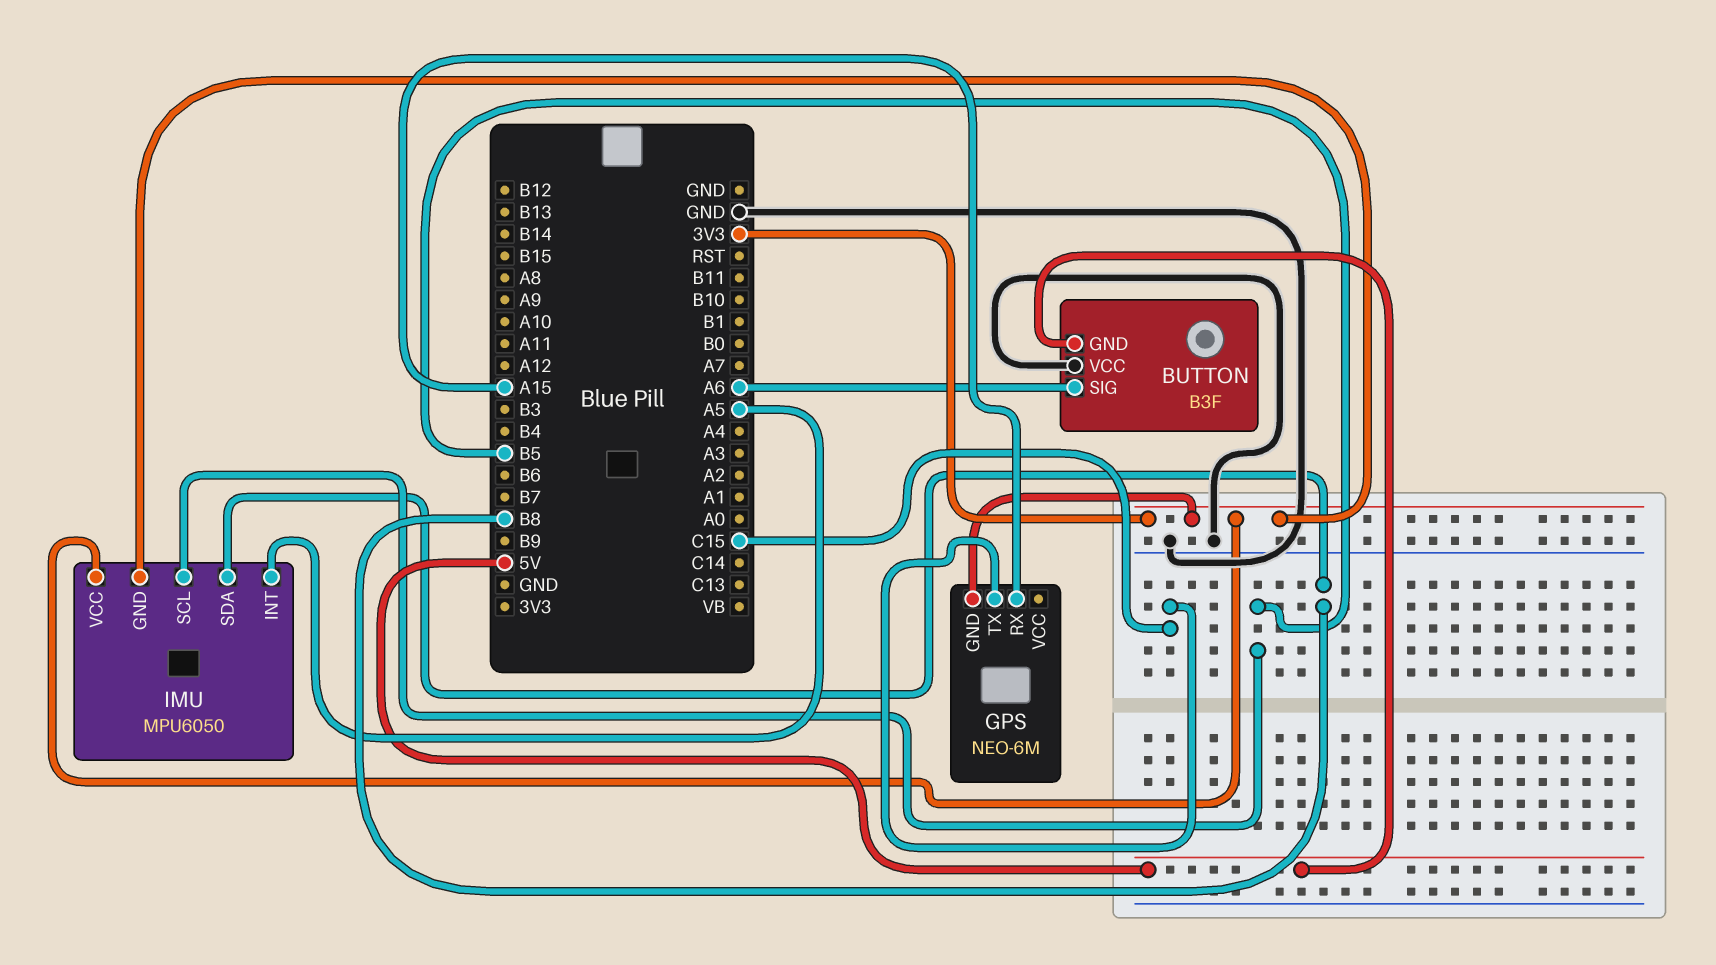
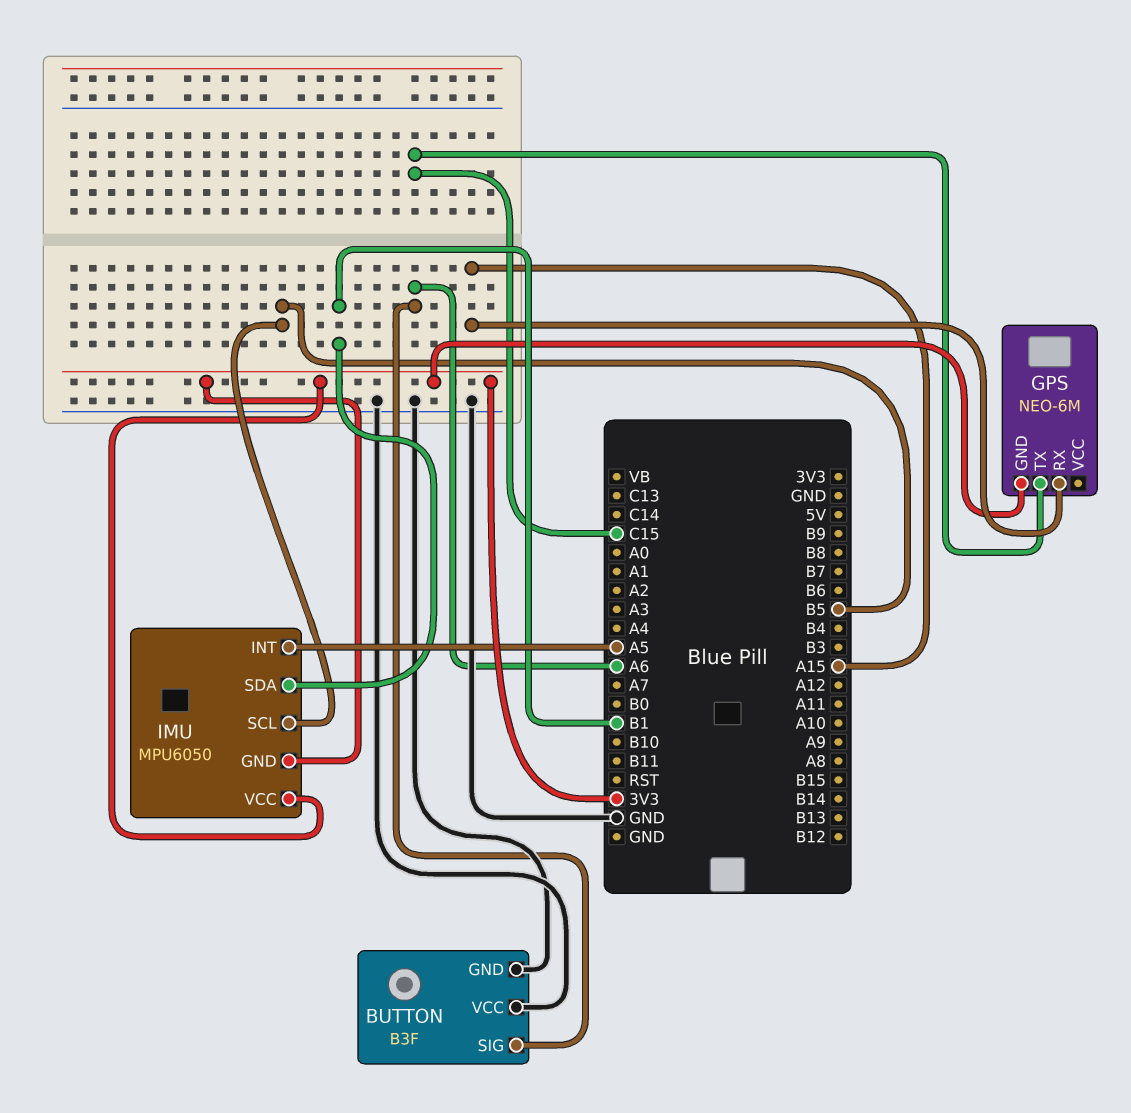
BUTTON pin GND: 5V -> GND
IMU pin SDA: B8 -> B1

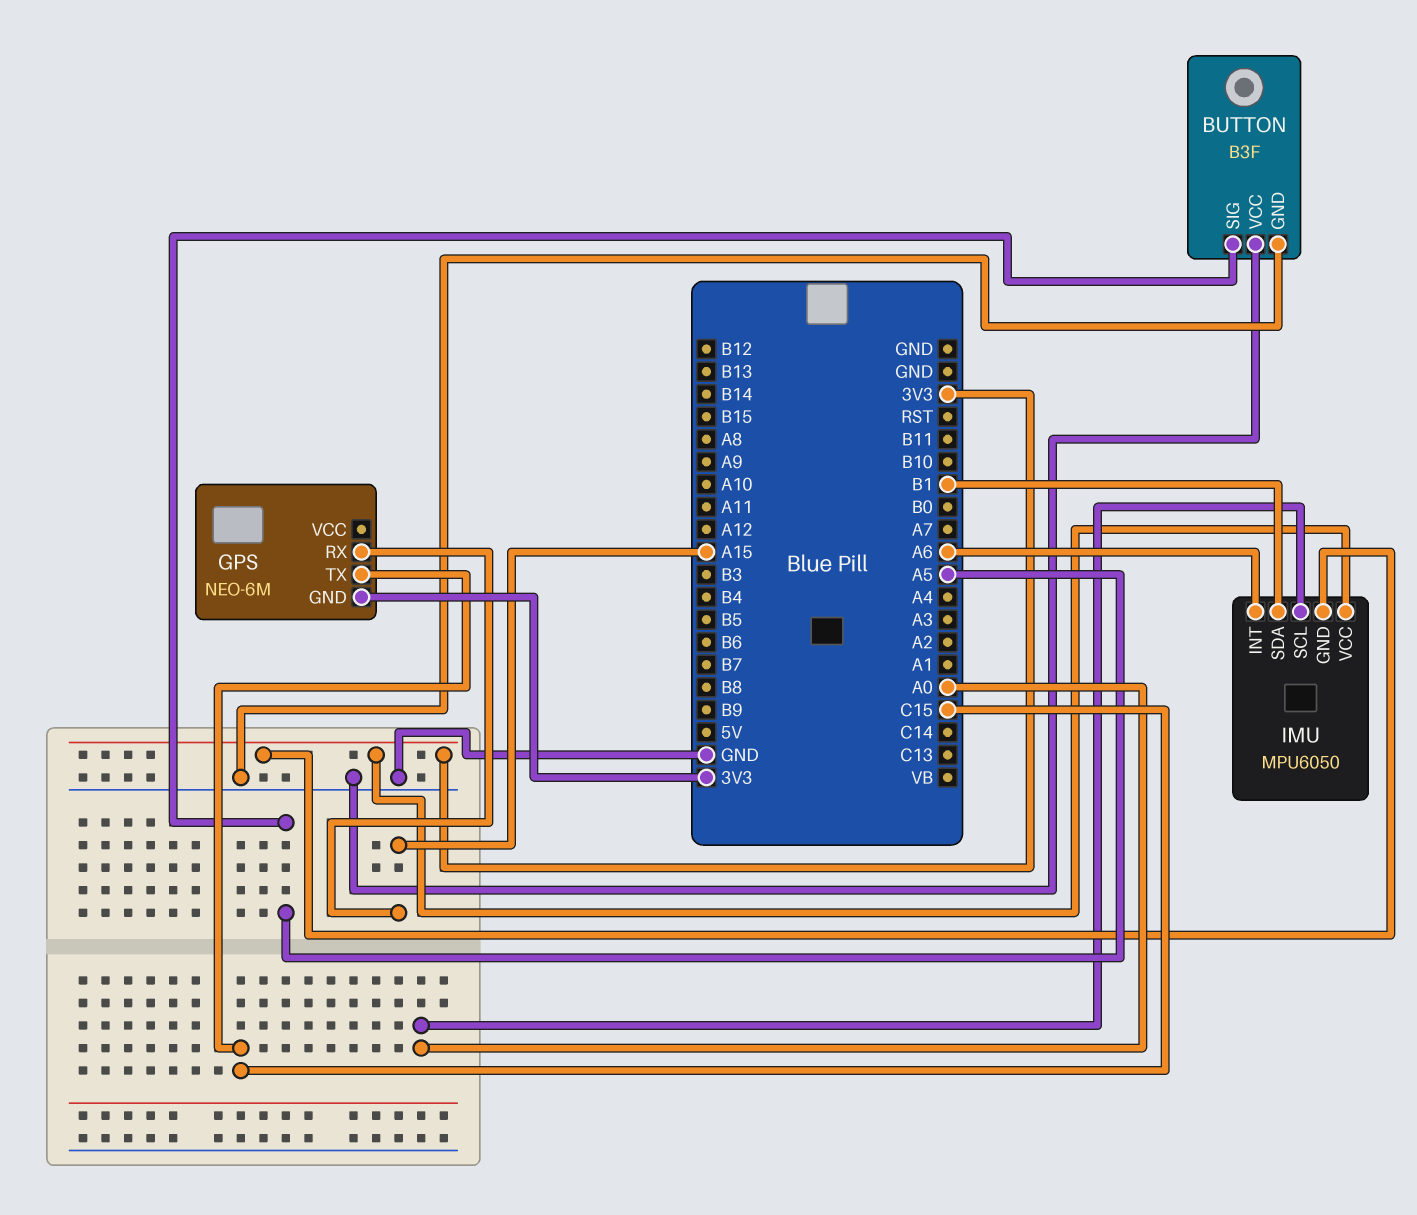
BUTTON pin SIG: A6 -> A5
IMU pin INT: A5 -> A6
IMU pin SCL: B5 -> A0

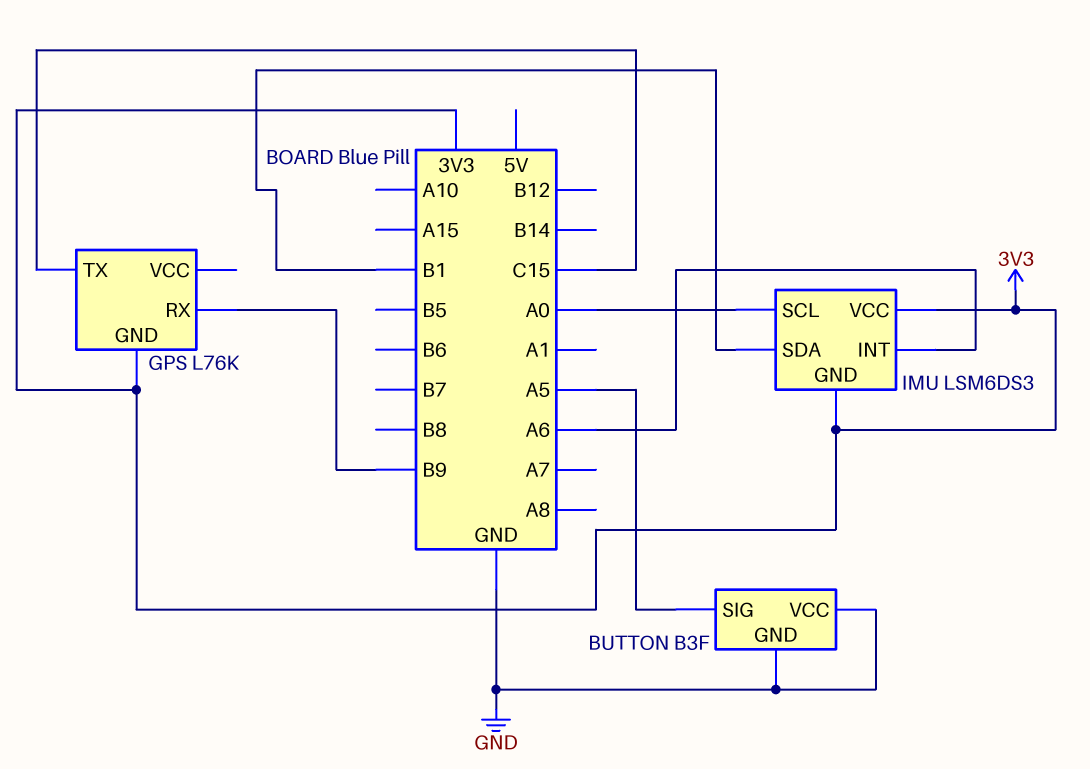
GPS: NEO-6M -> L76K
GPS pin RX: A15 -> B9
IMU: MPU6050 -> LSM6DS3

